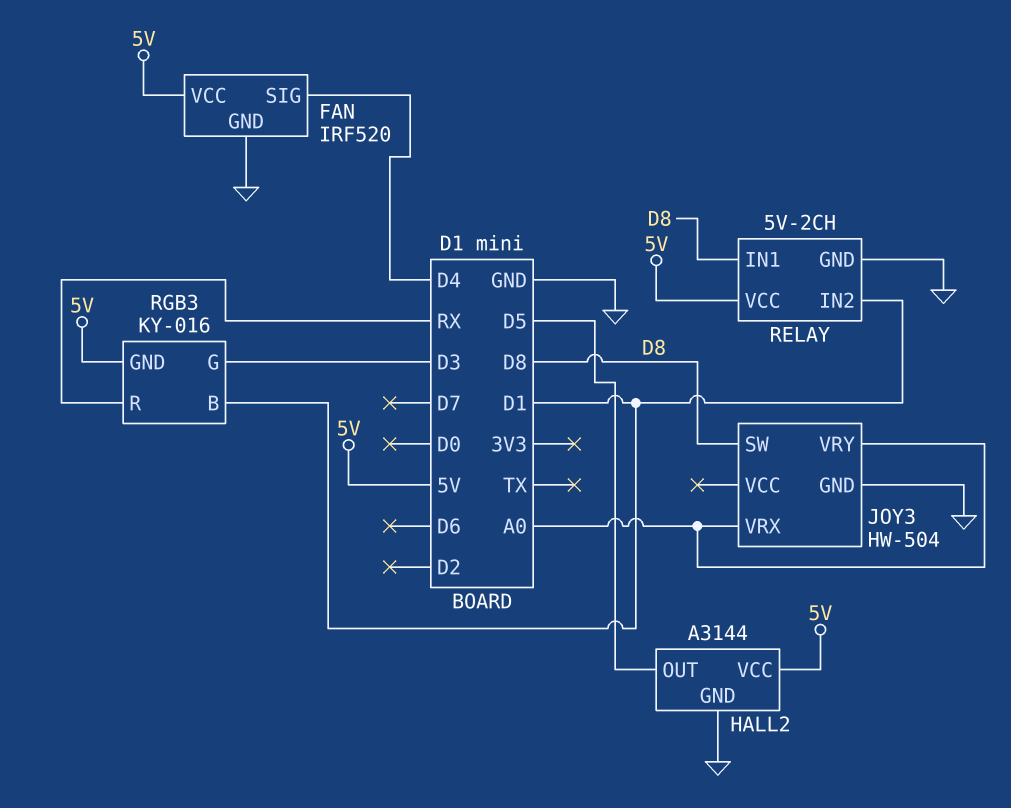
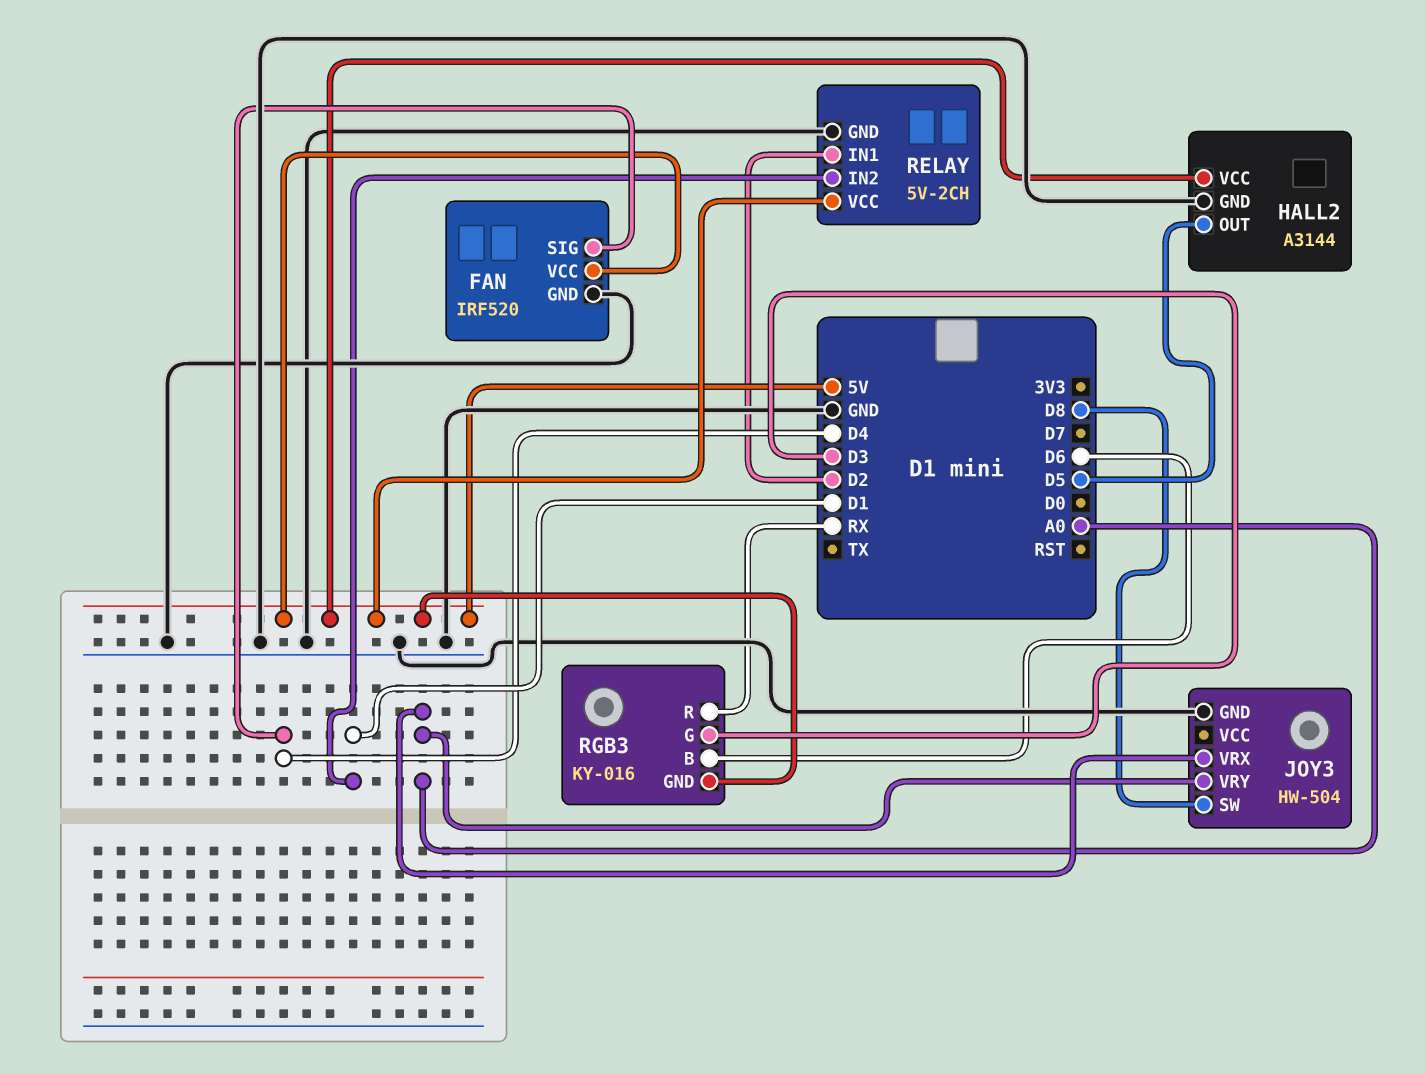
RELAY pin IN1: D8 -> D2
RGB3 pin B: D1 -> D6

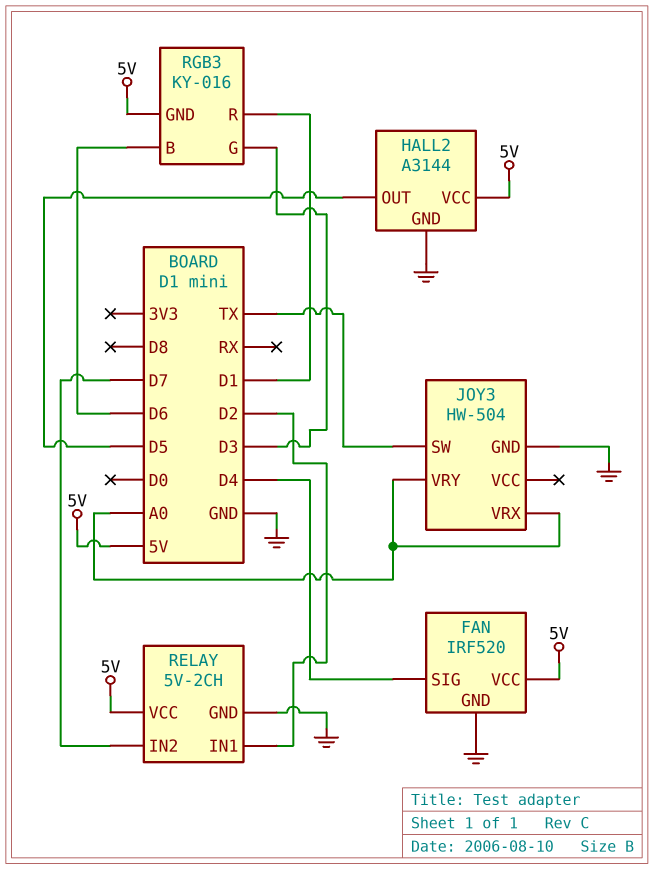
JOY3 pin SW: D8 -> TX
RELAY pin IN2: D1 -> D7
RGB3 pin R: RX -> D1

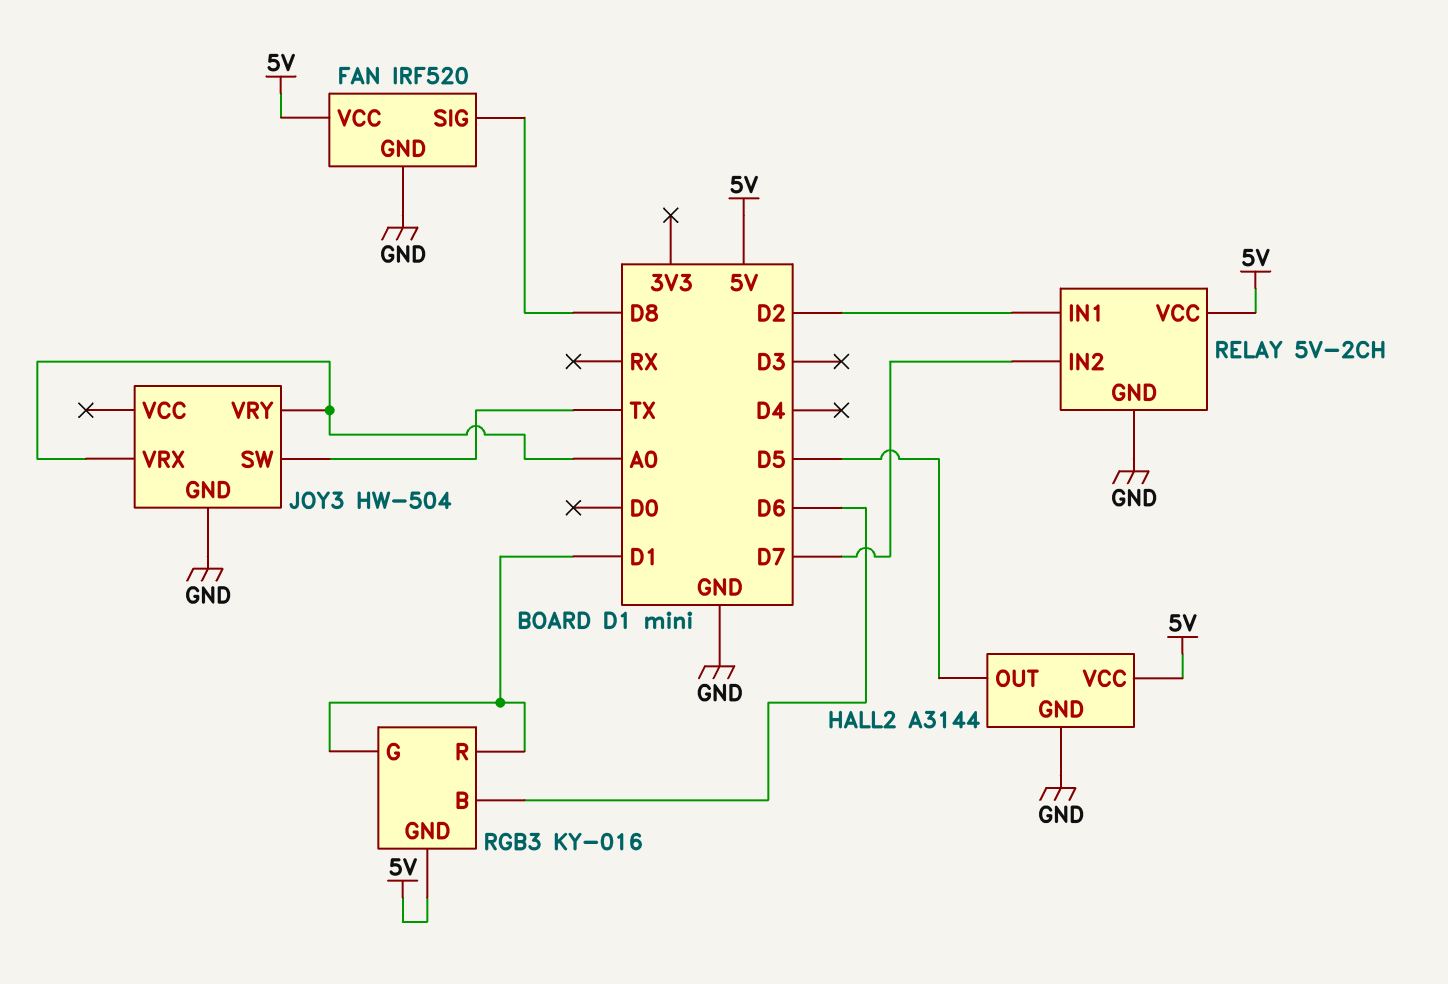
FAN pin SIG: D4 -> D8
RGB3 pin G: D3 -> D1

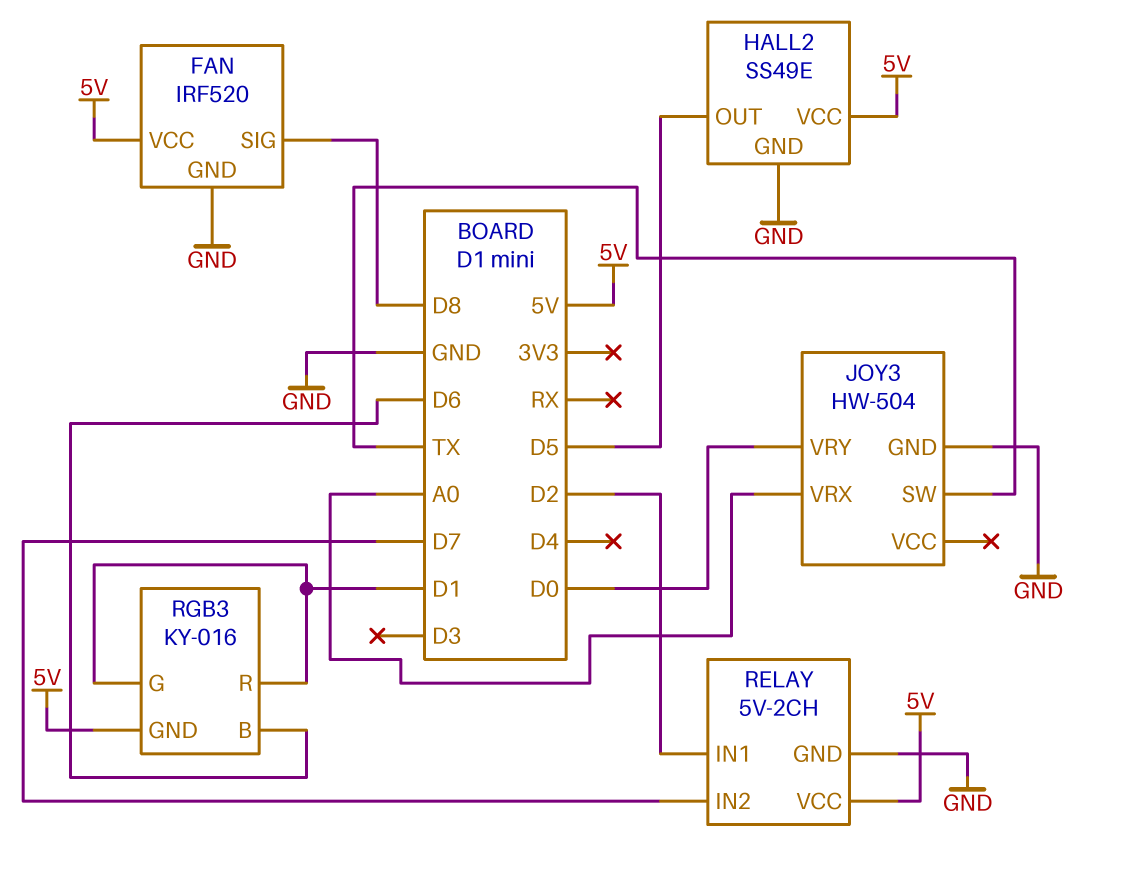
HALL2: A3144 -> SS49E
JOY3 pin VRY: A0 -> D0

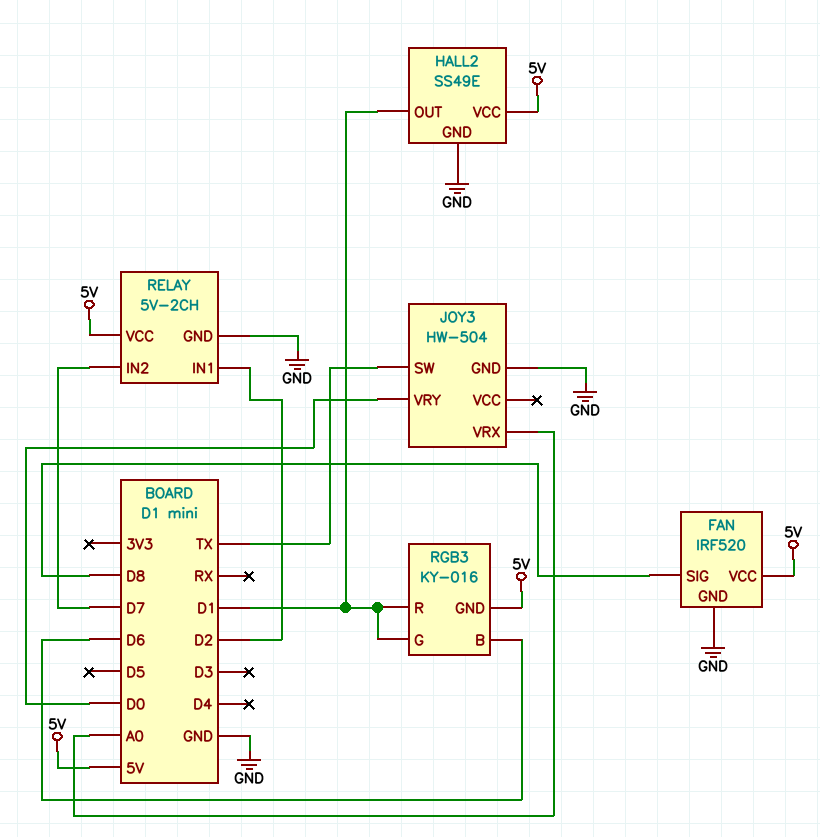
HALL2 pin OUT: D5 -> D1

